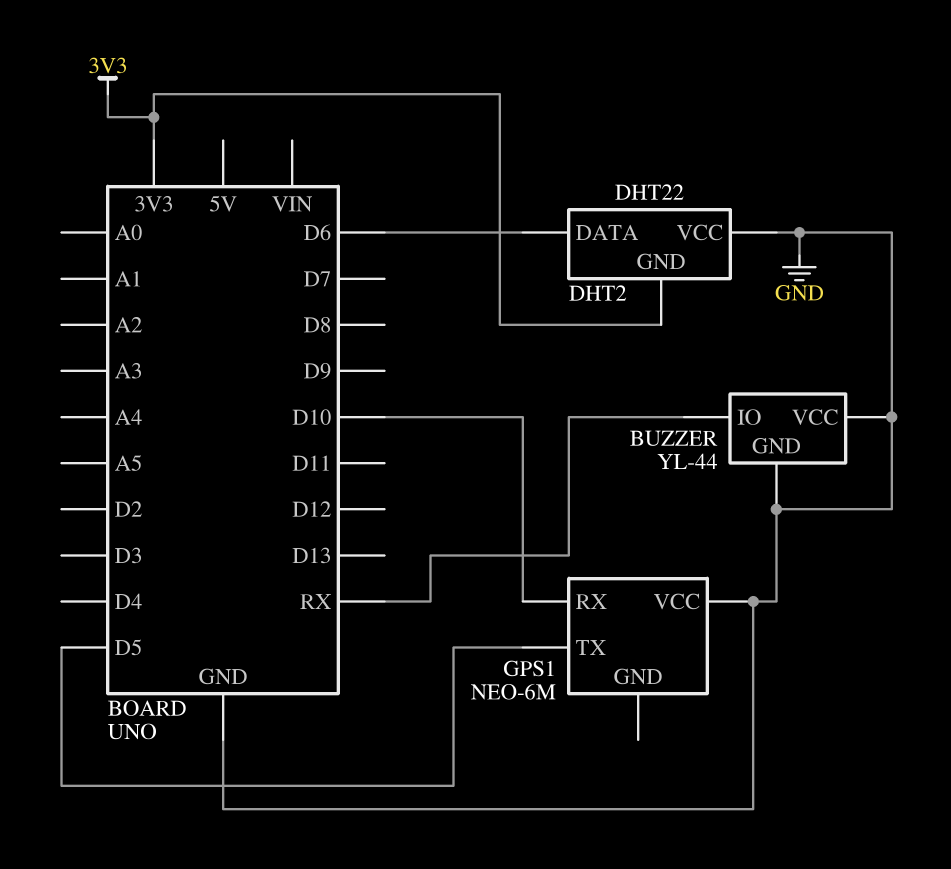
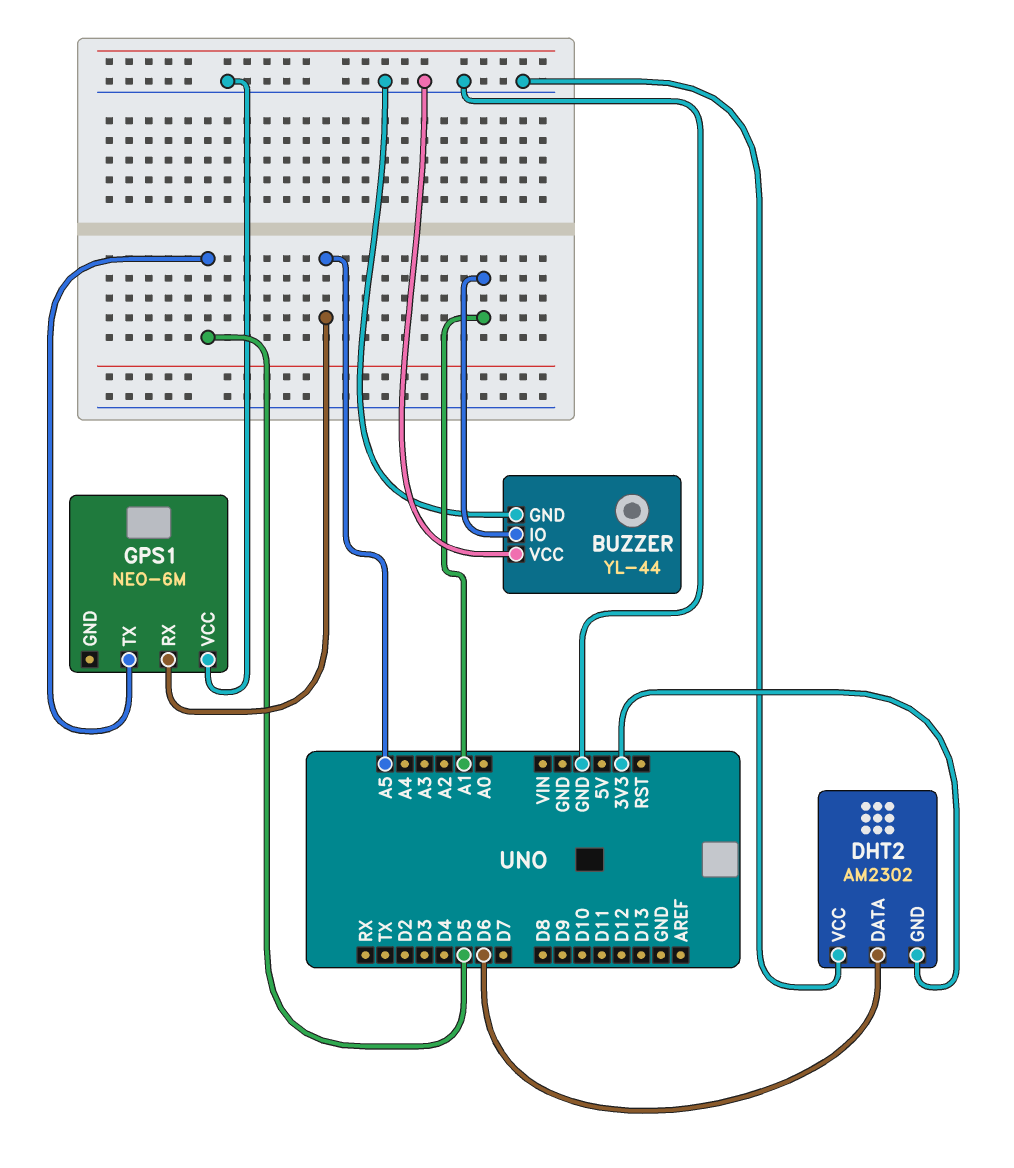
BUZZER pin IO: RX -> A1
DHT2: DHT22 -> AM2302
GPS1 pin RX: D10 -> A5

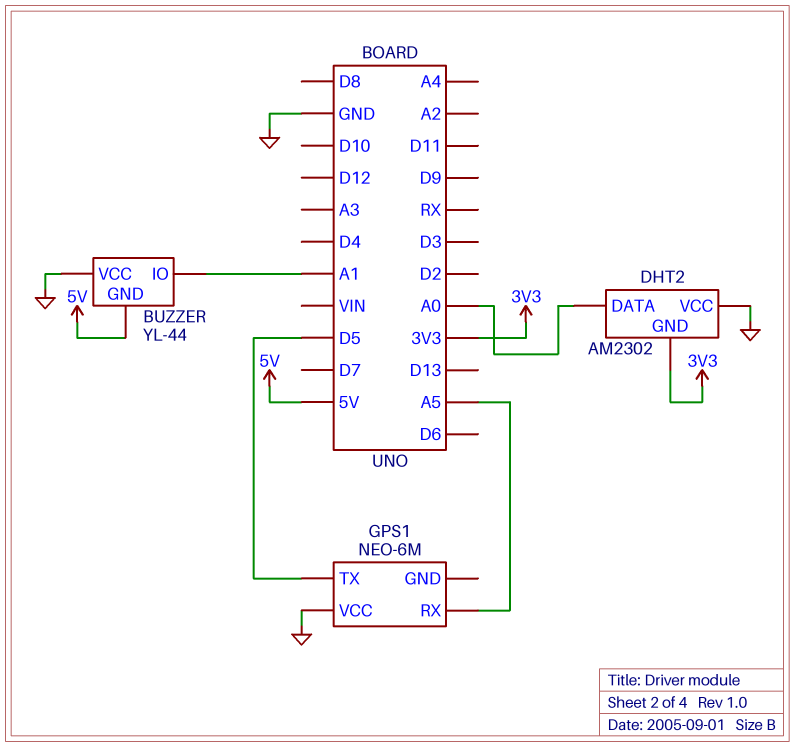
BUZZER pin GND: GND -> 5V
DHT2 pin DATA: D6 -> A0

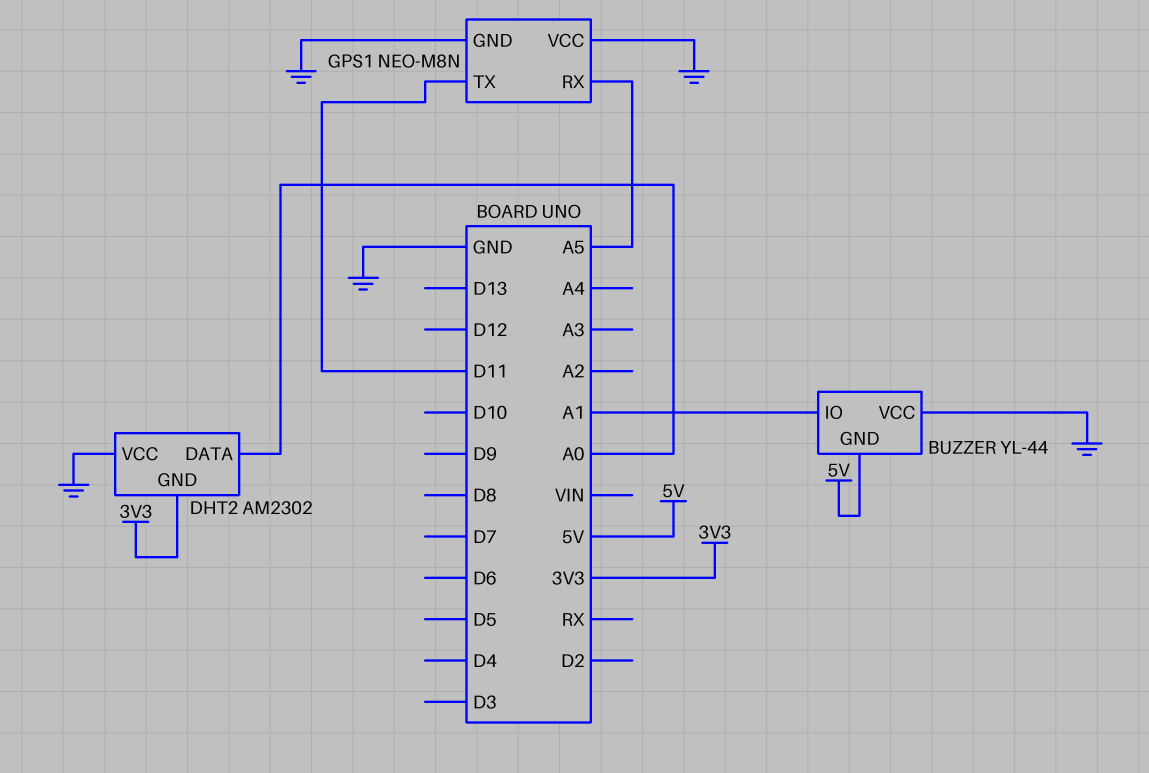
GPS1: NEO-6M -> NEO-M8N
GPS1 pin GND: none -> GND
GPS1 pin TX: D5 -> D11

